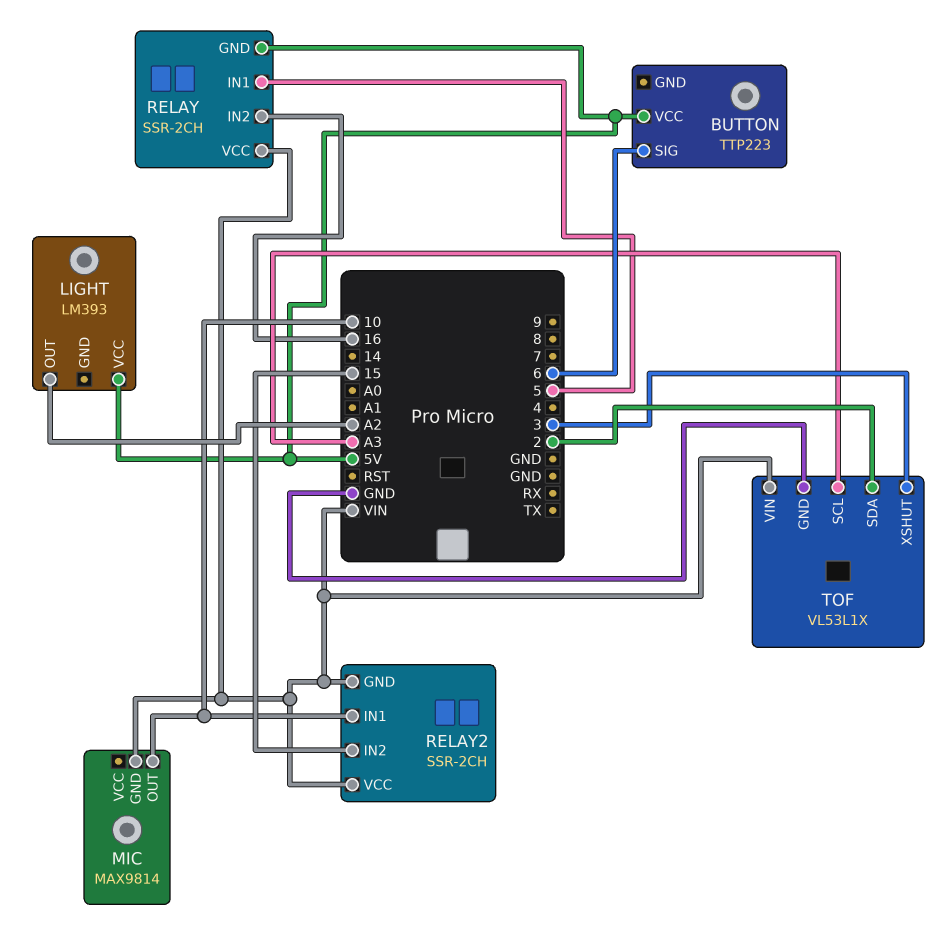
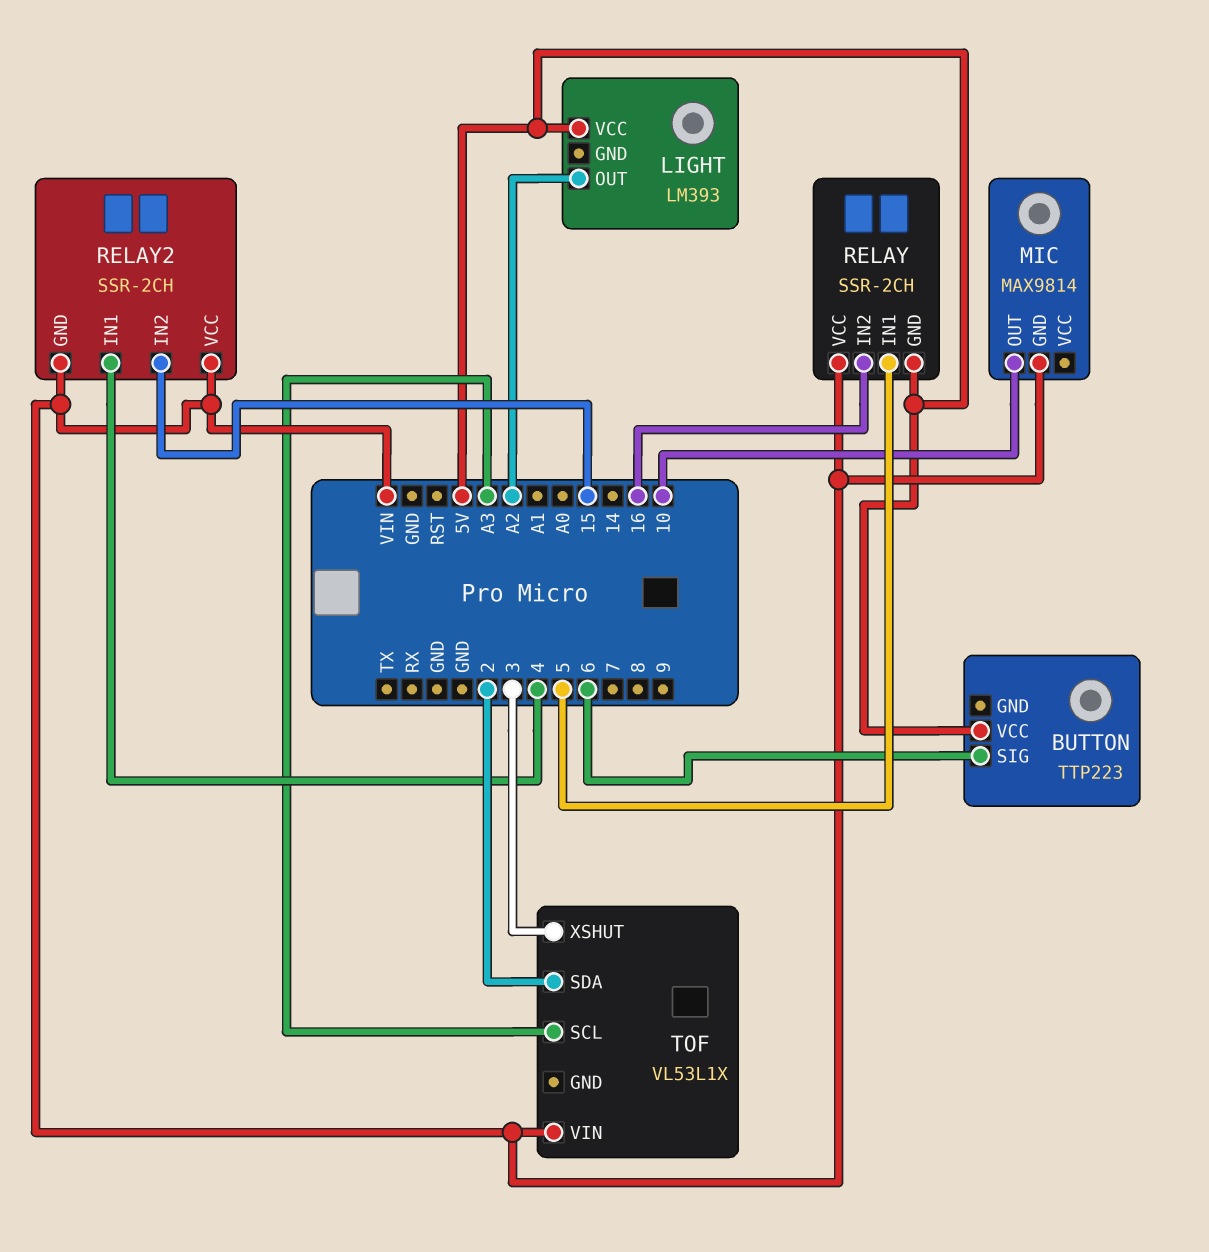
RELAY2 pin IN1: 10 -> 4
TOF pin GND: GND -> none

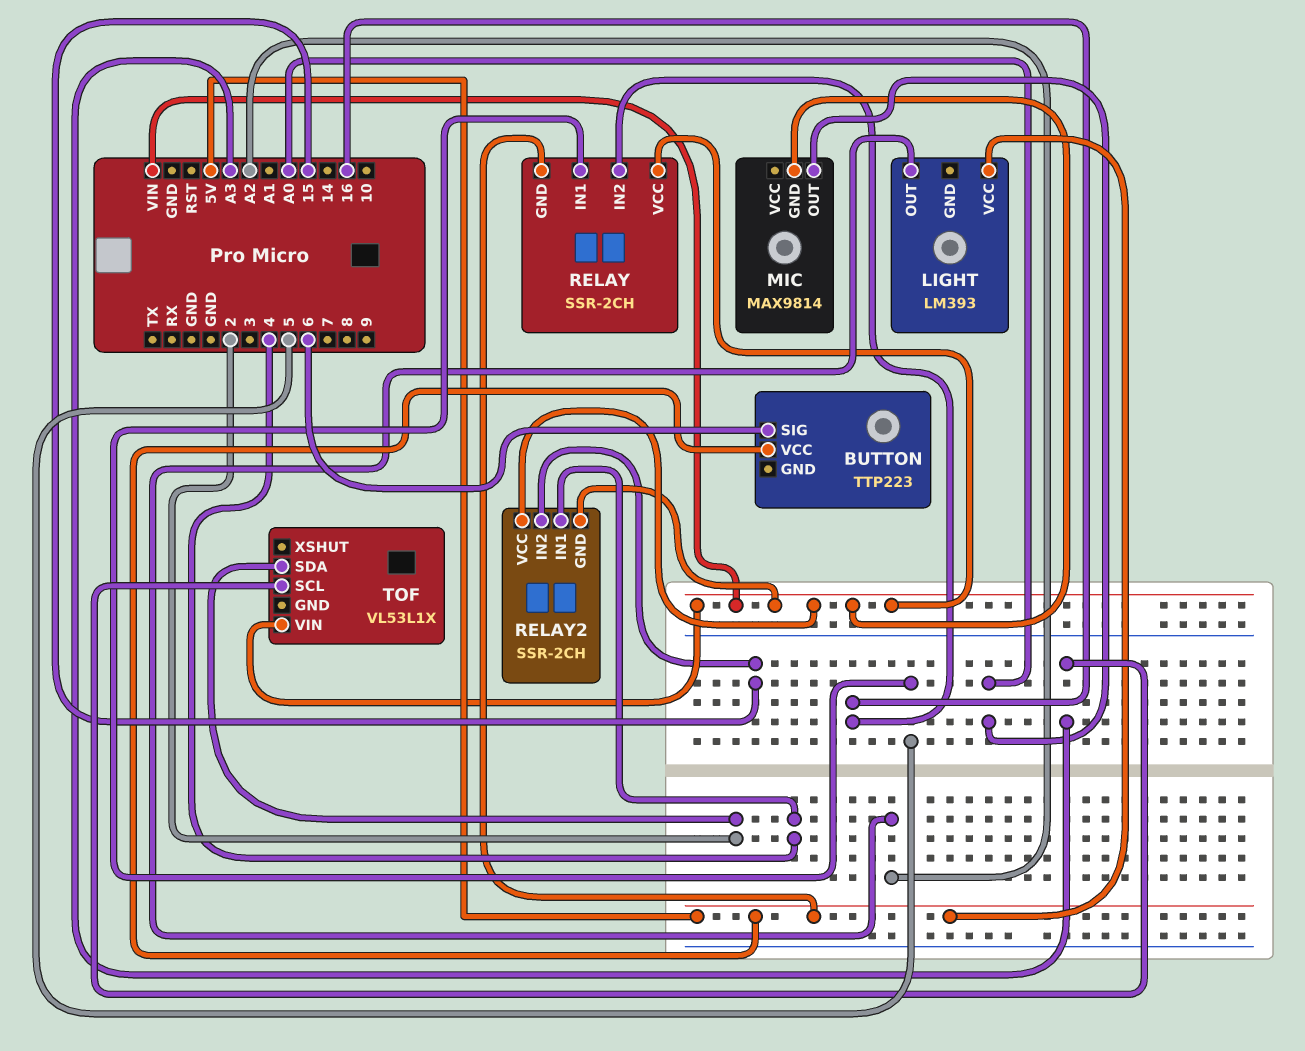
MIC pin OUT: 10 -> A0
TOF pin XSHUT: 3 -> none

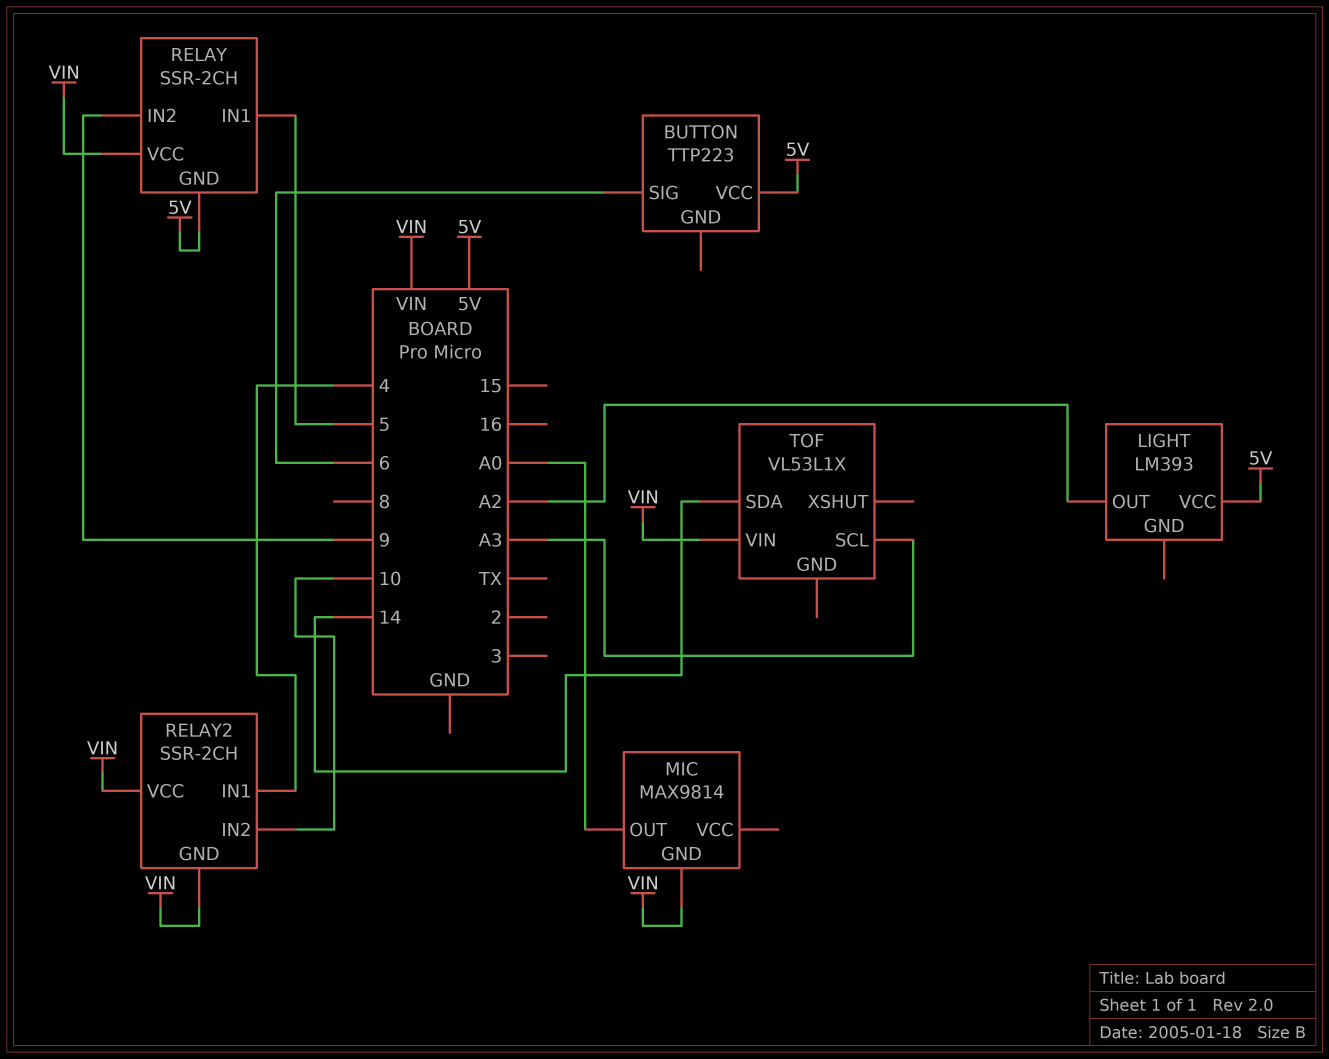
RELAY pin IN2: 16 -> 9
RELAY2 pin IN2: 15 -> 10
TOF pin SDA: 2 -> 14

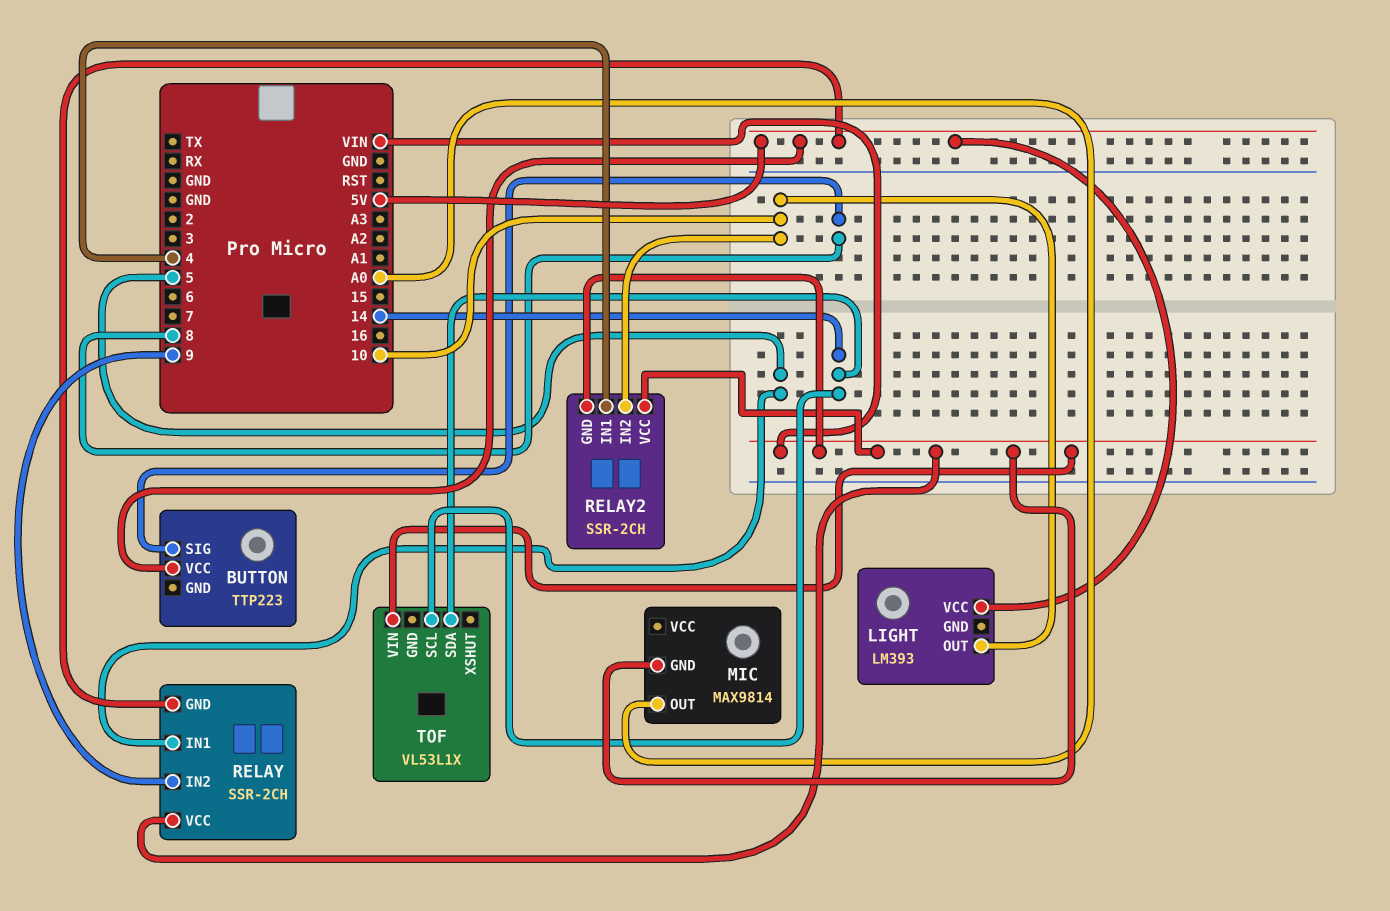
BUTTON pin SIG: 6 -> 8
LIGHT pin OUT: A2 -> 10
TOF pin SCL: A3 -> 14

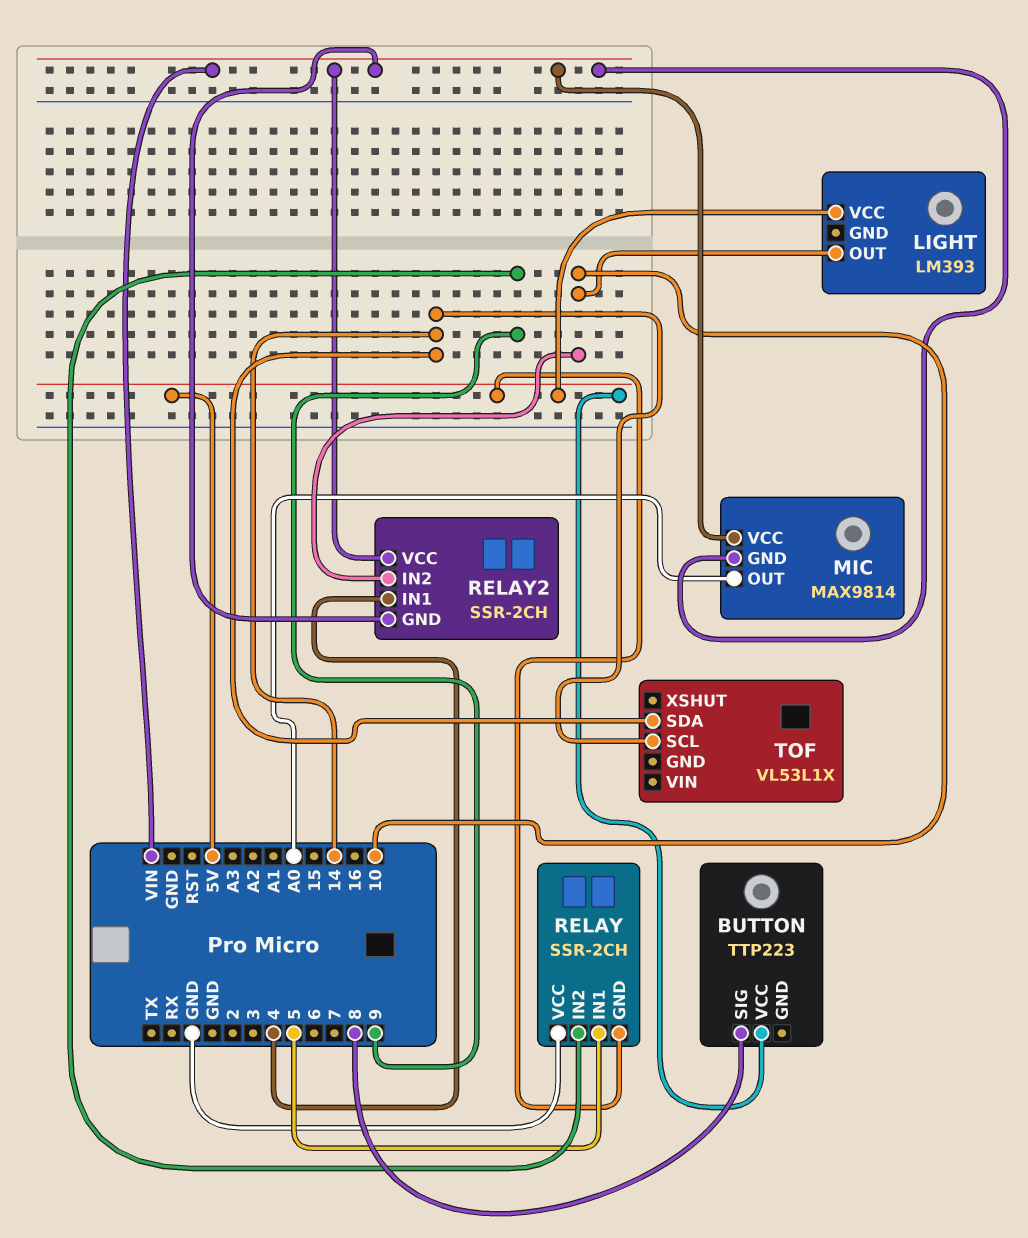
MIC pin VCC: none -> VIN
RELAY pin VCC: VIN -> GND
TOF pin VIN: VIN -> none

